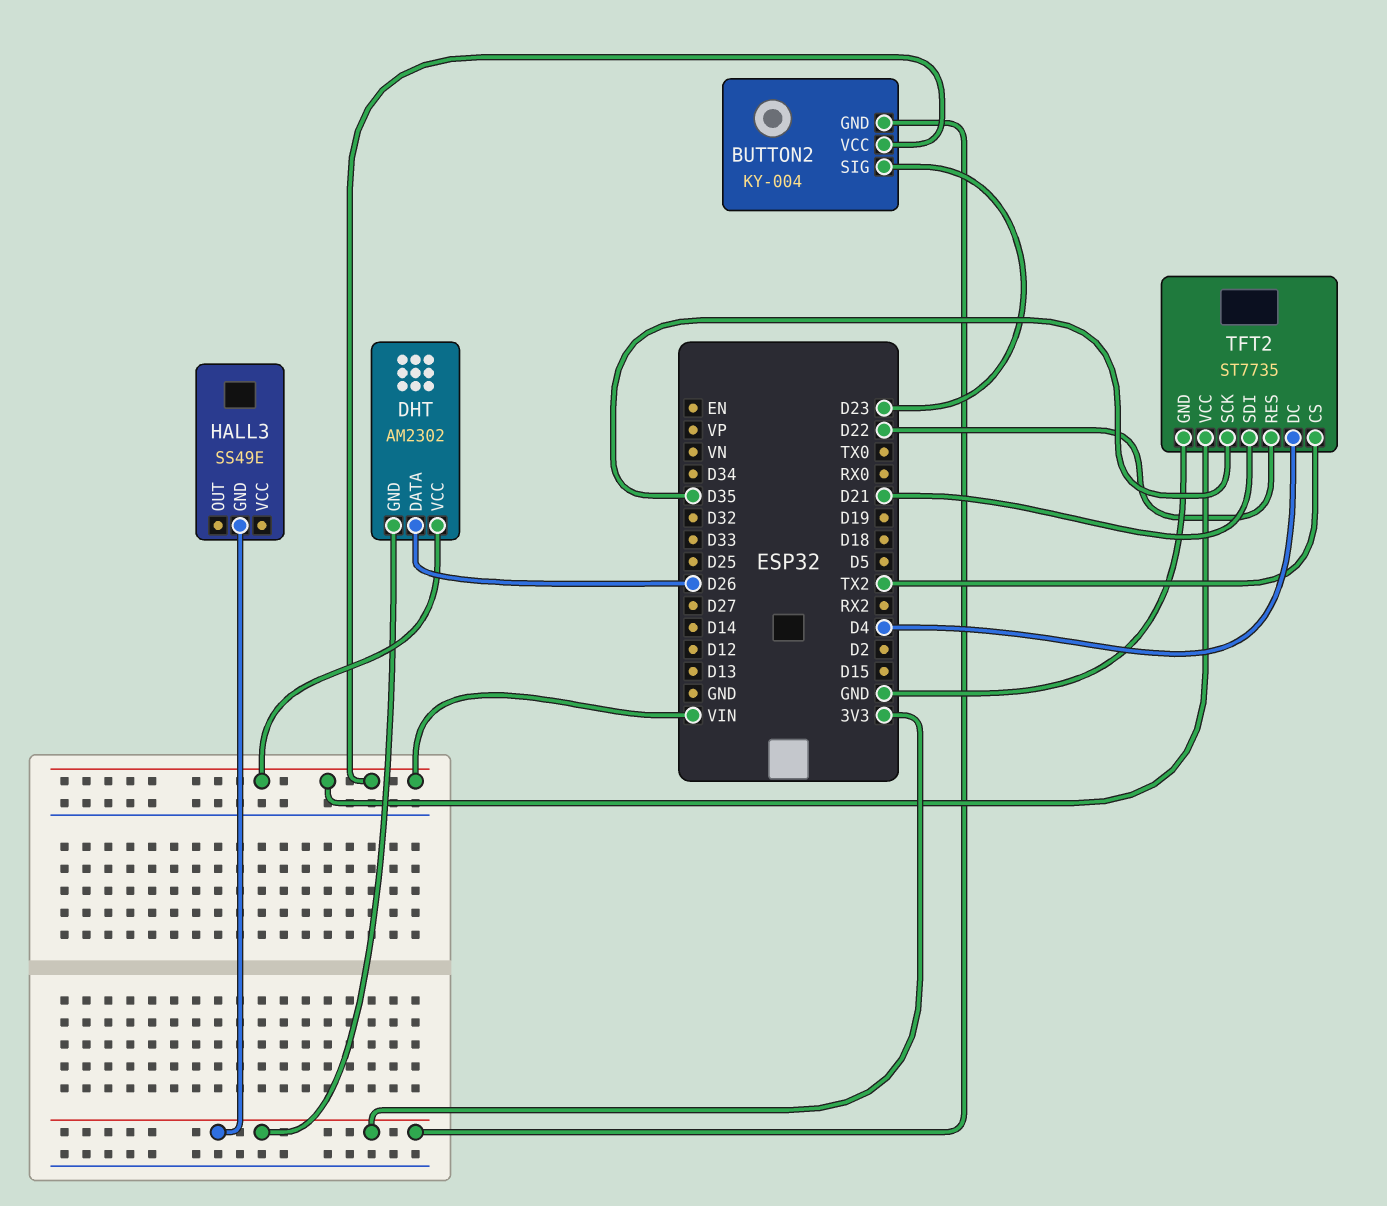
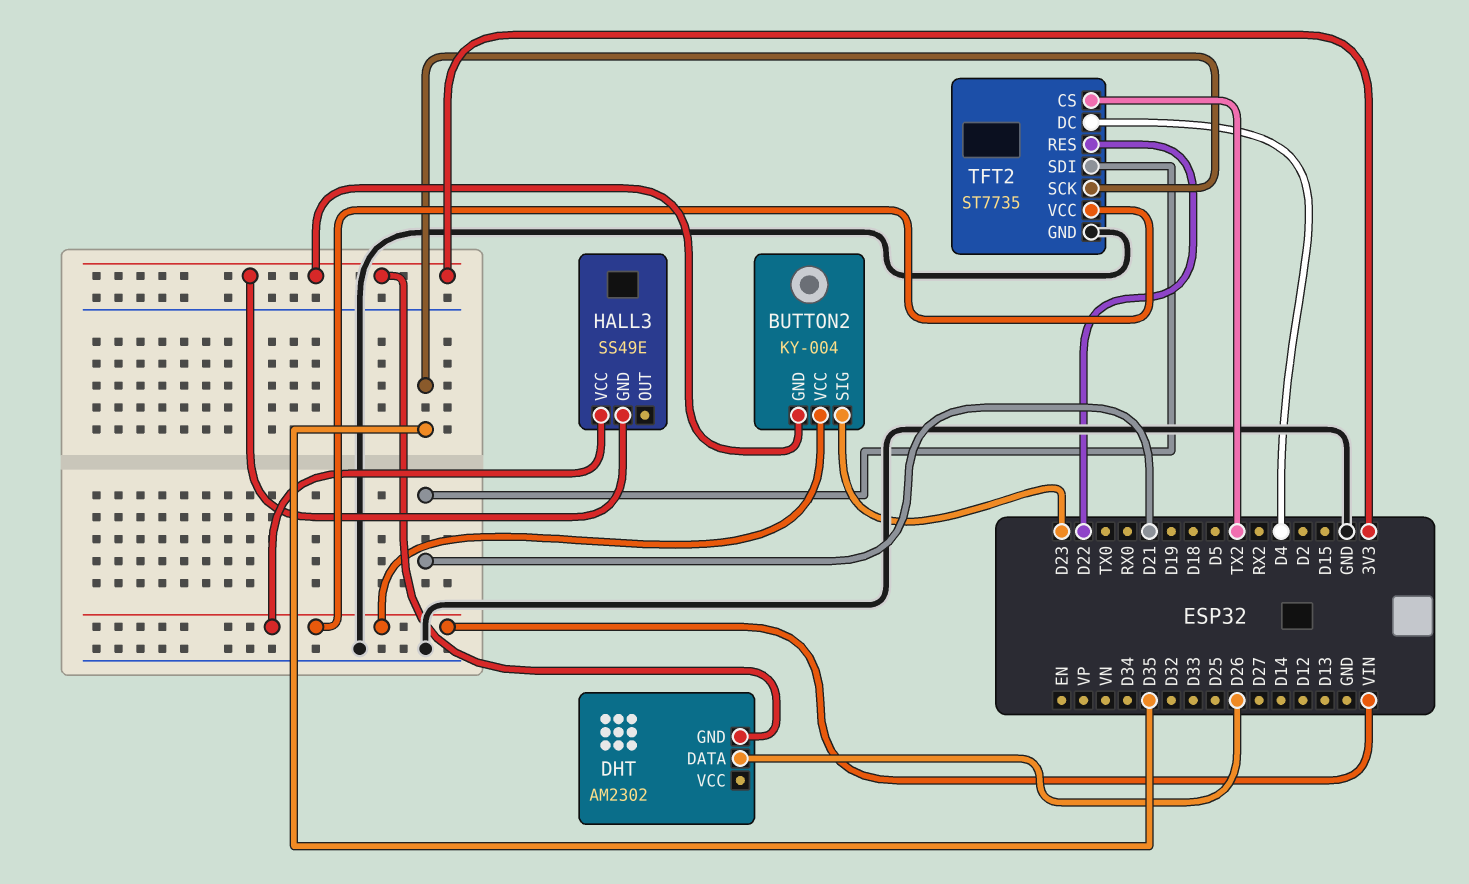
DHT pin VCC: VIN -> none
HALL3 pin VCC: none -> VIN

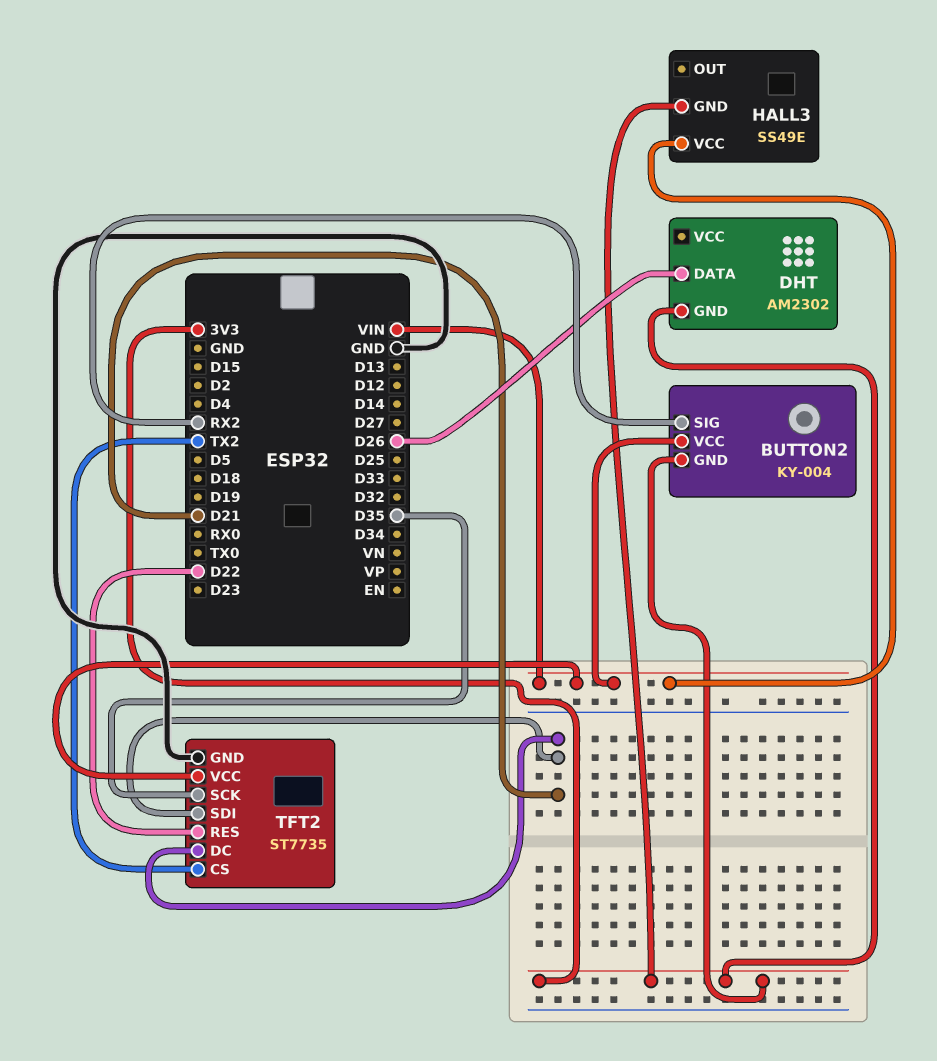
BUTTON2 pin SIG: D23 -> RX2
TFT2 pin DC: D4 -> D21

